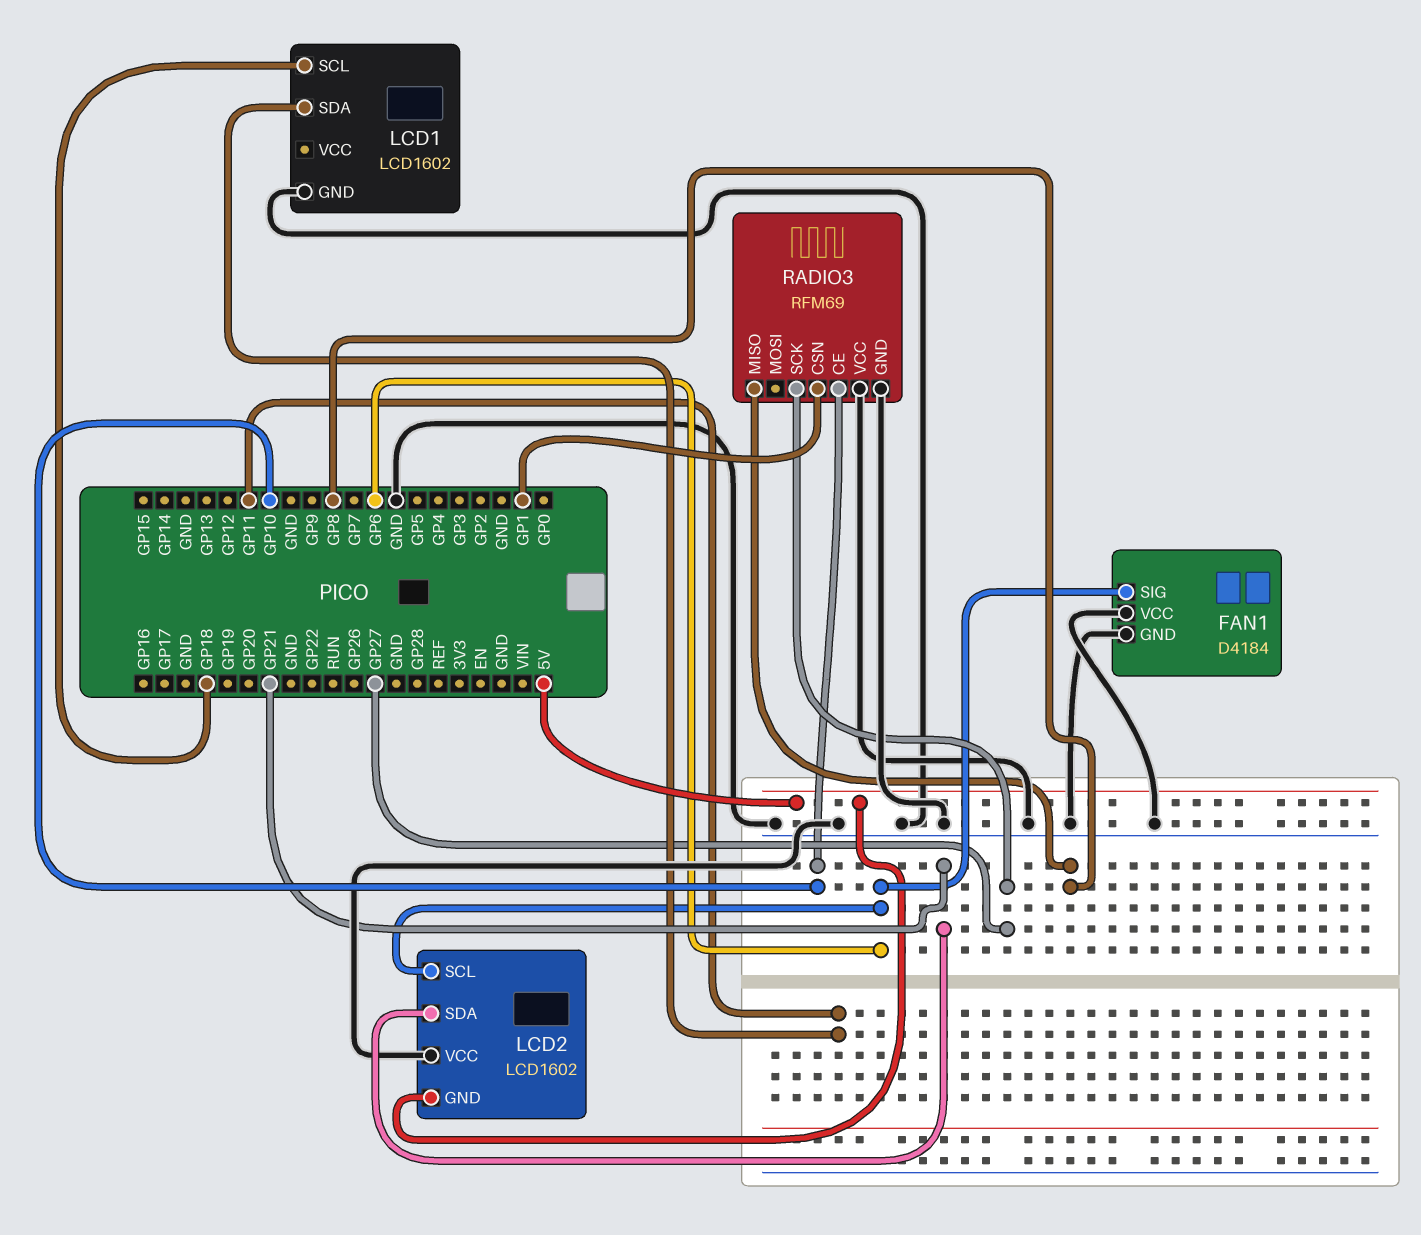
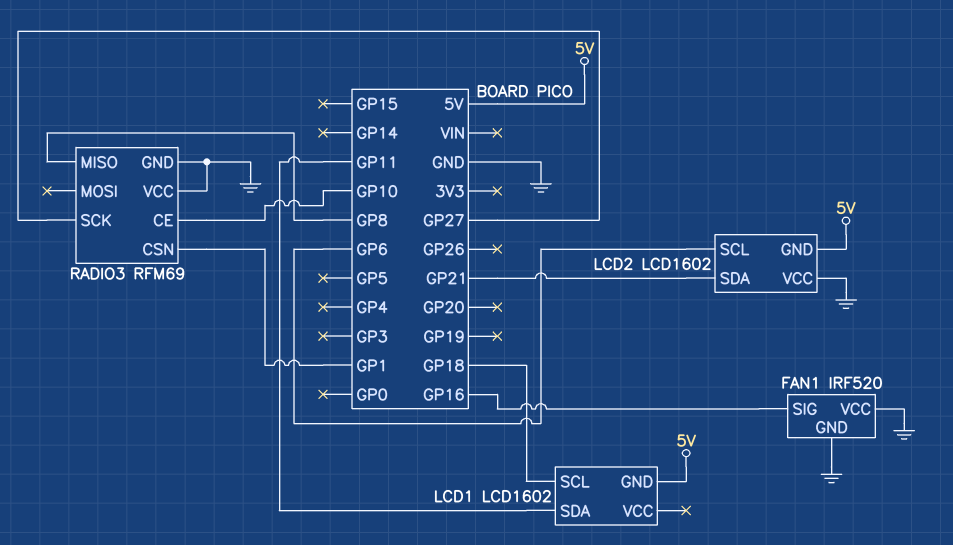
FAN1: D4184 -> IRF520
FAN1 pin SIG: GP6 -> GP16
LCD1 pin GND: GND -> 5V

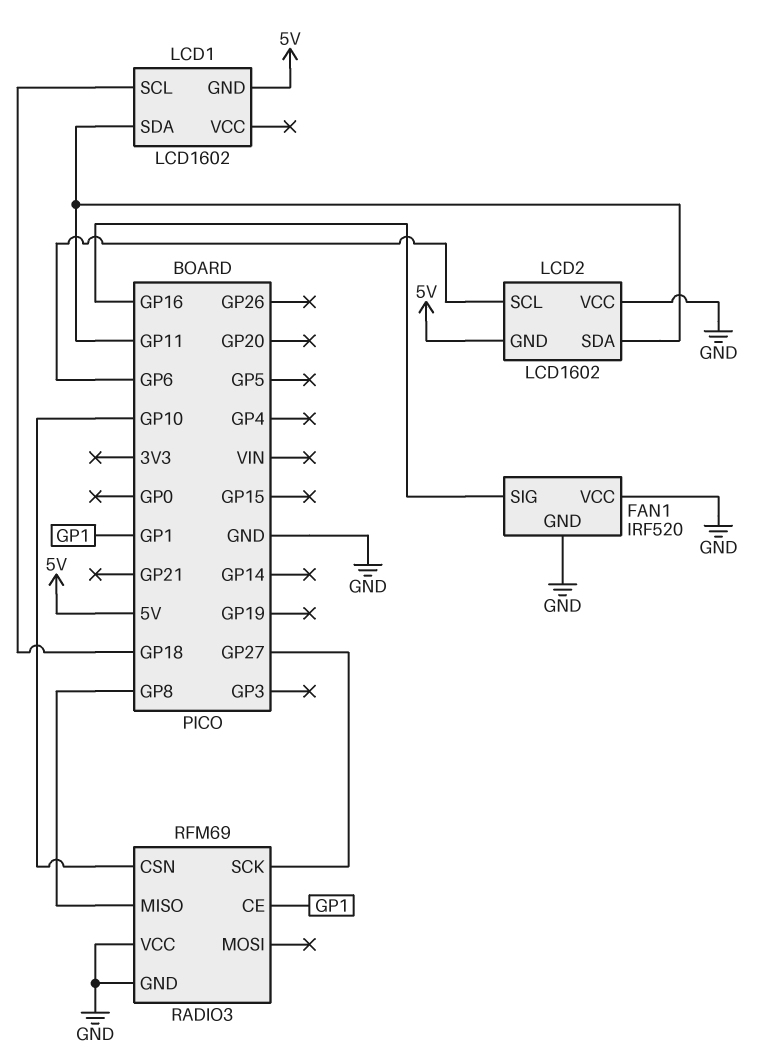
LCD2 pin SDA: GP21 -> GP11
RADIO3 pin CE: GP10 -> GP1
RADIO3 pin CSN: GP1 -> GP10

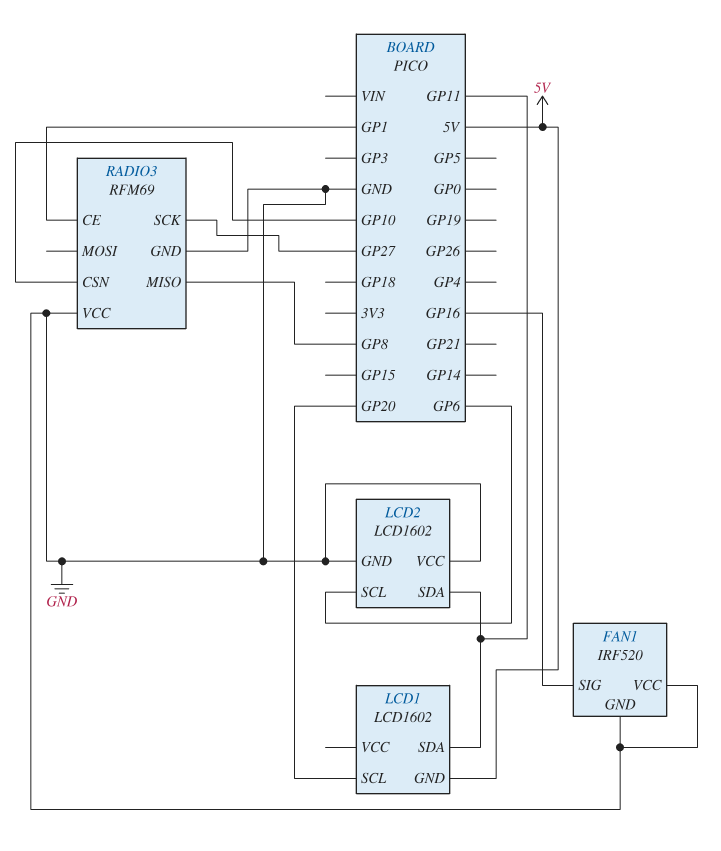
LCD1 pin SCL: GP18 -> GP20
LCD2 pin GND: 5V -> GND

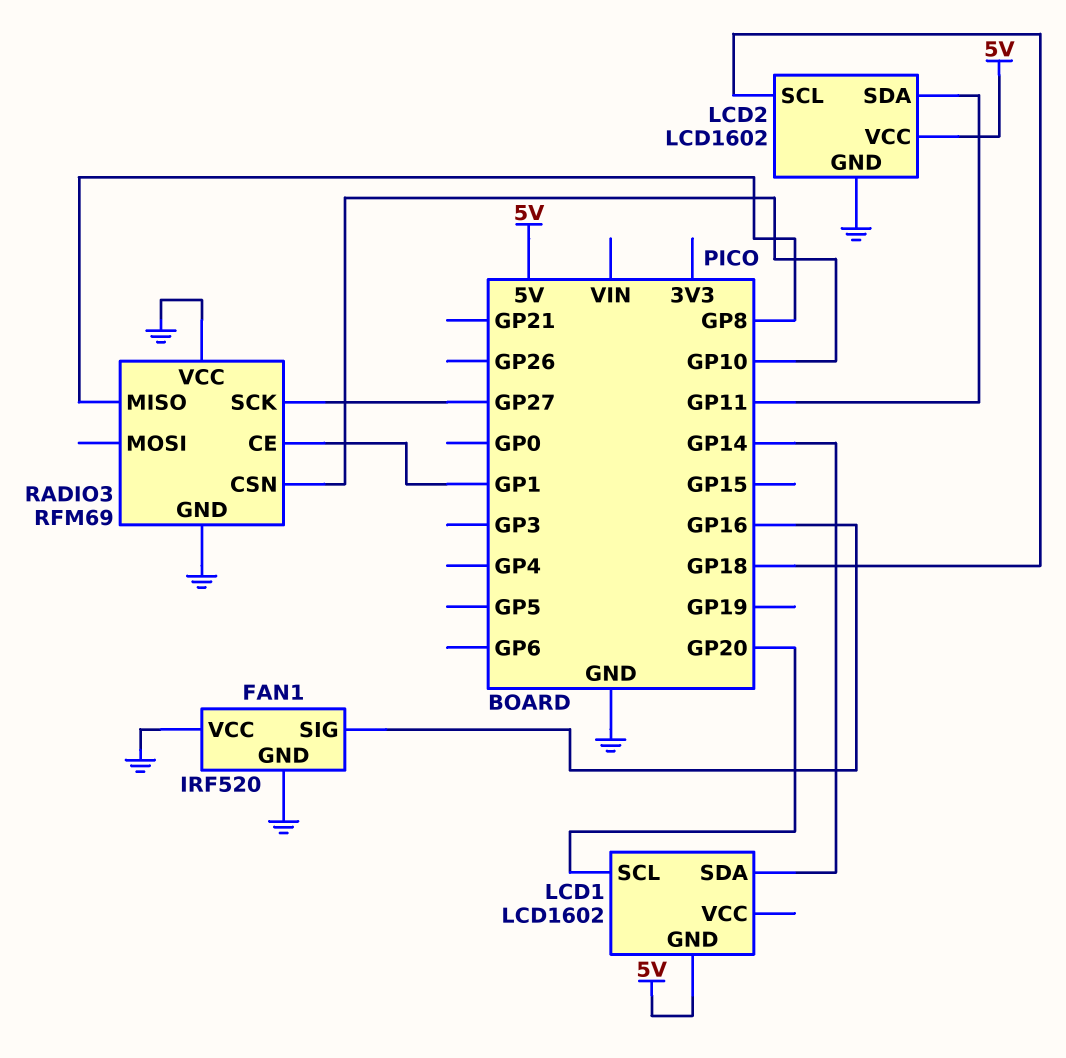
LCD1 pin SDA: GP11 -> GP14
LCD2 pin SCL: GP6 -> GP18
LCD2 pin VCC: GND -> 5V

